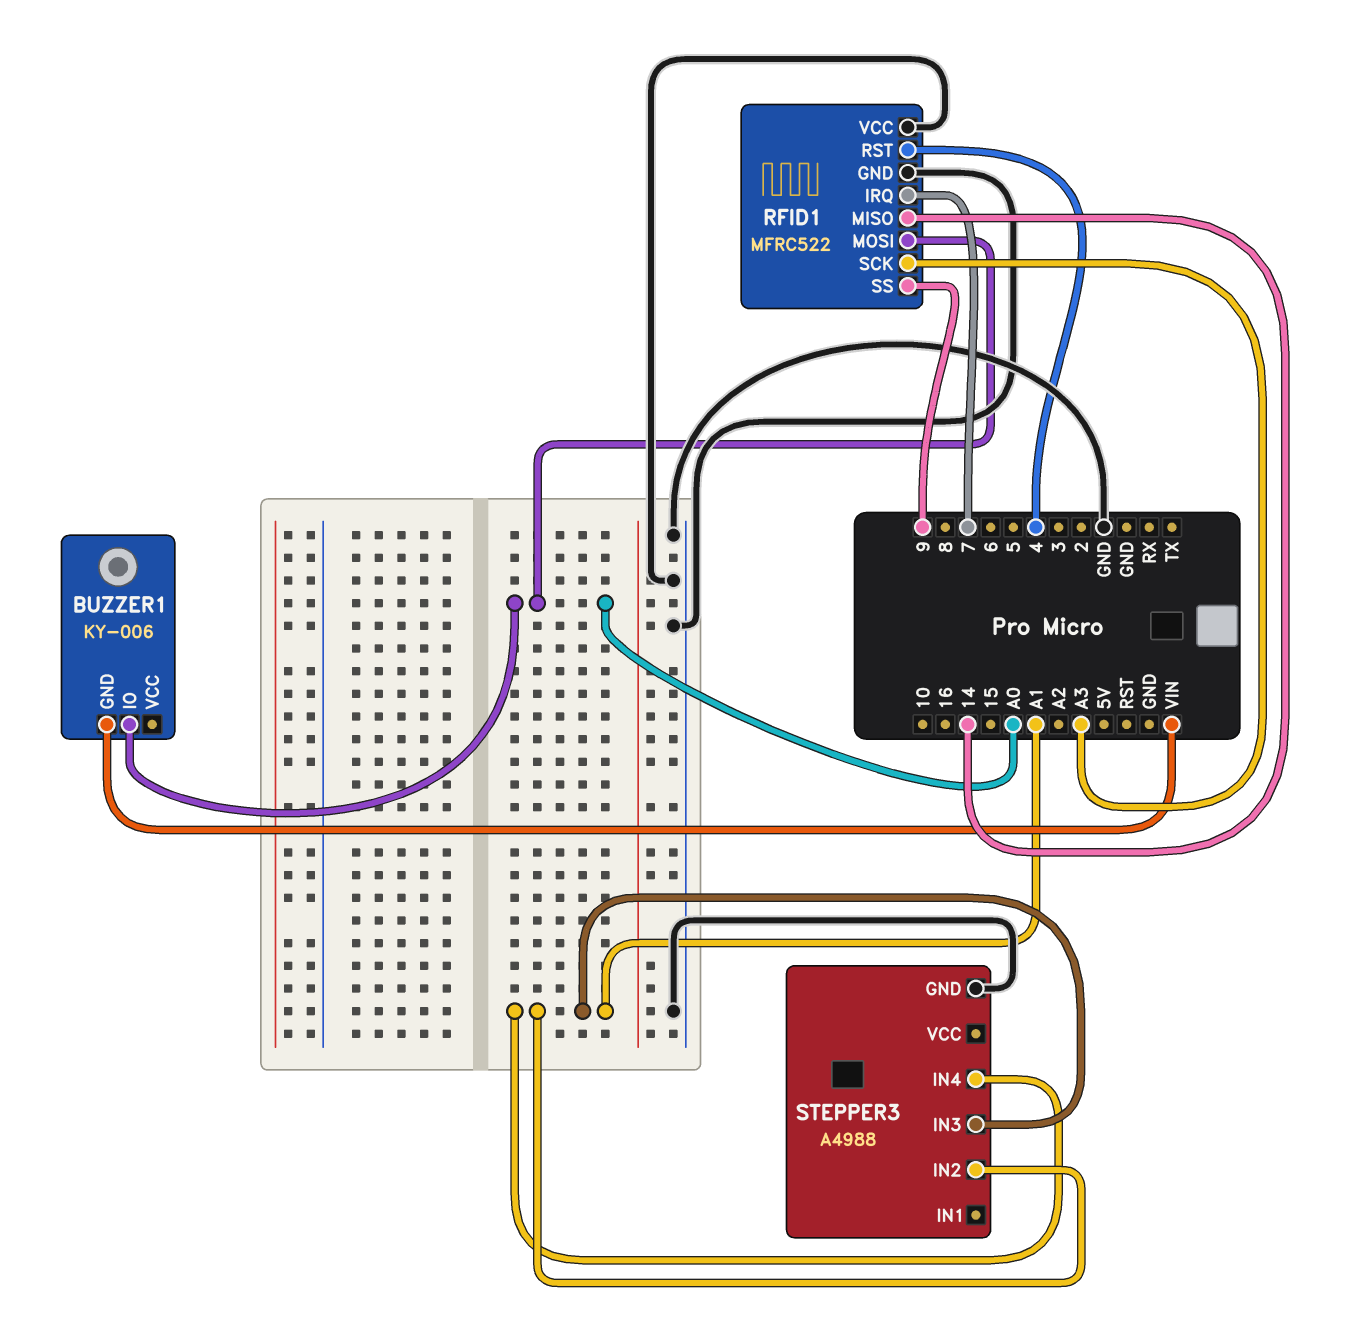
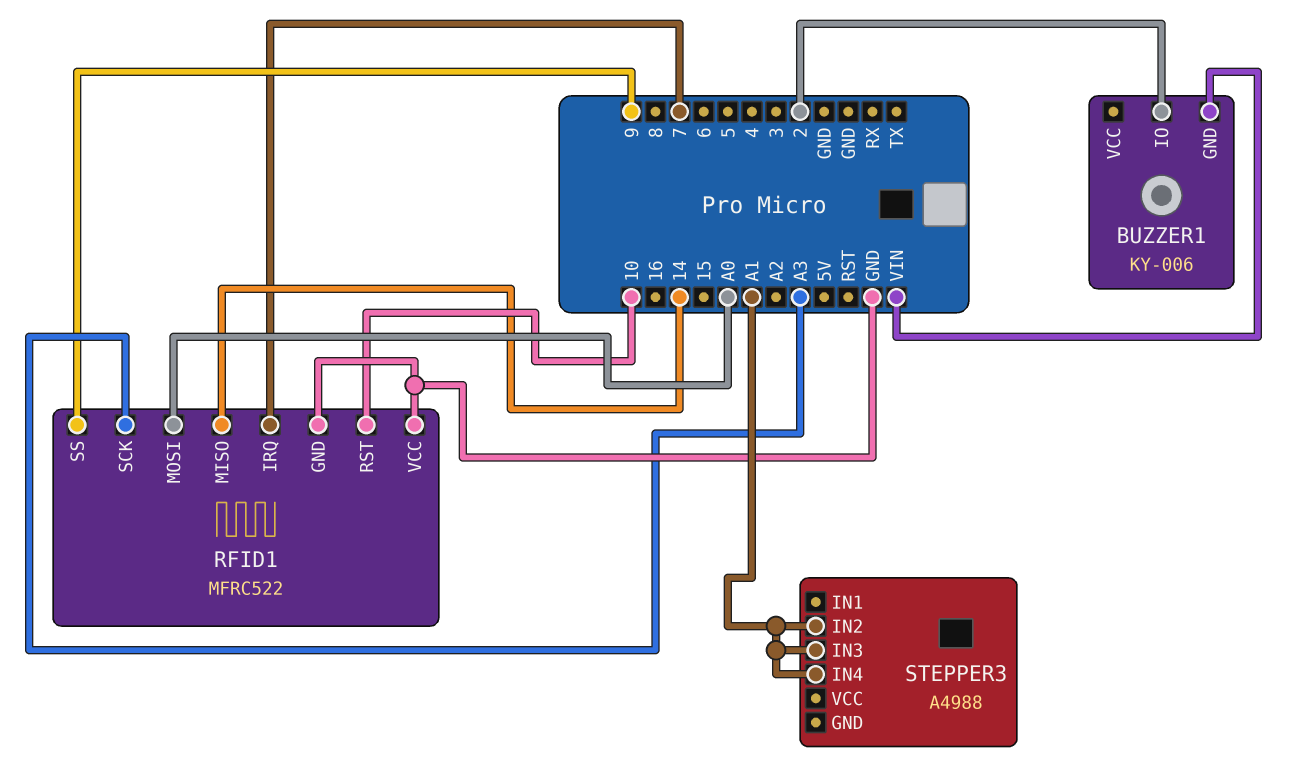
BUZZER1 pin IO: A0 -> 2
RFID1 pin RST: 4 -> 10
STEPPER3 pin GND: GND -> none

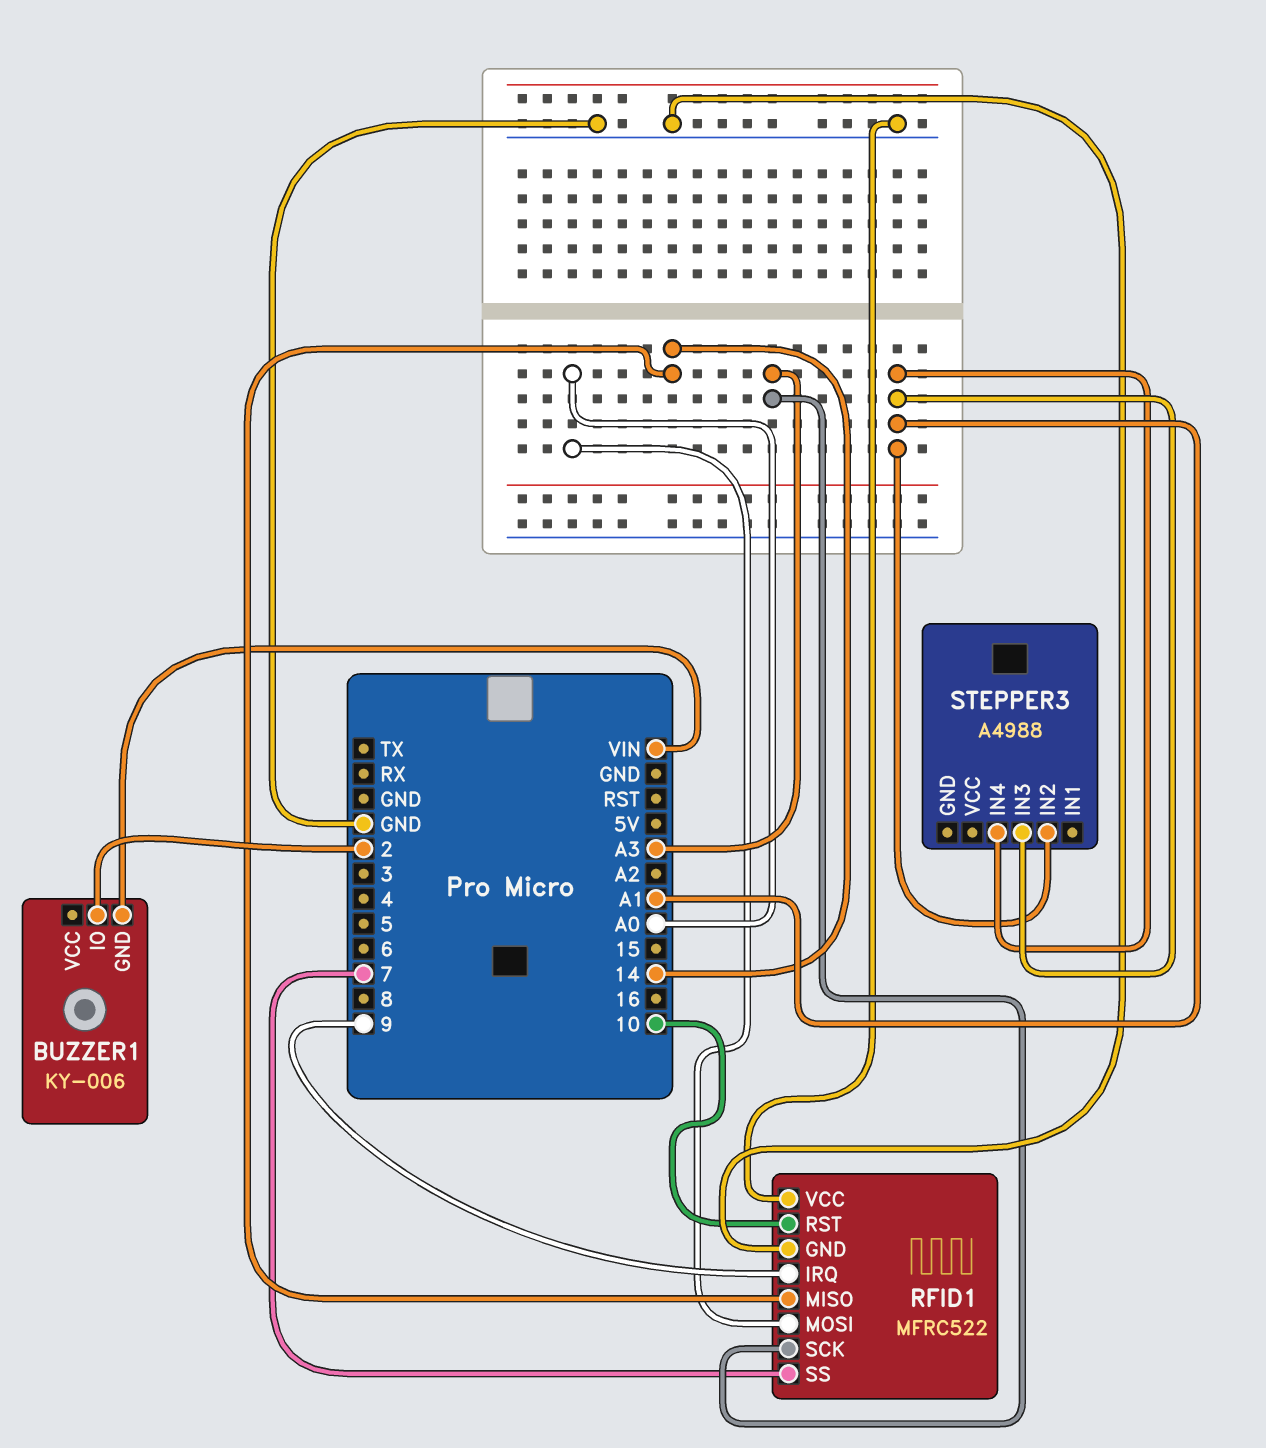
RFID1 pin IRQ: 7 -> 9
RFID1 pin SS: 9 -> 7

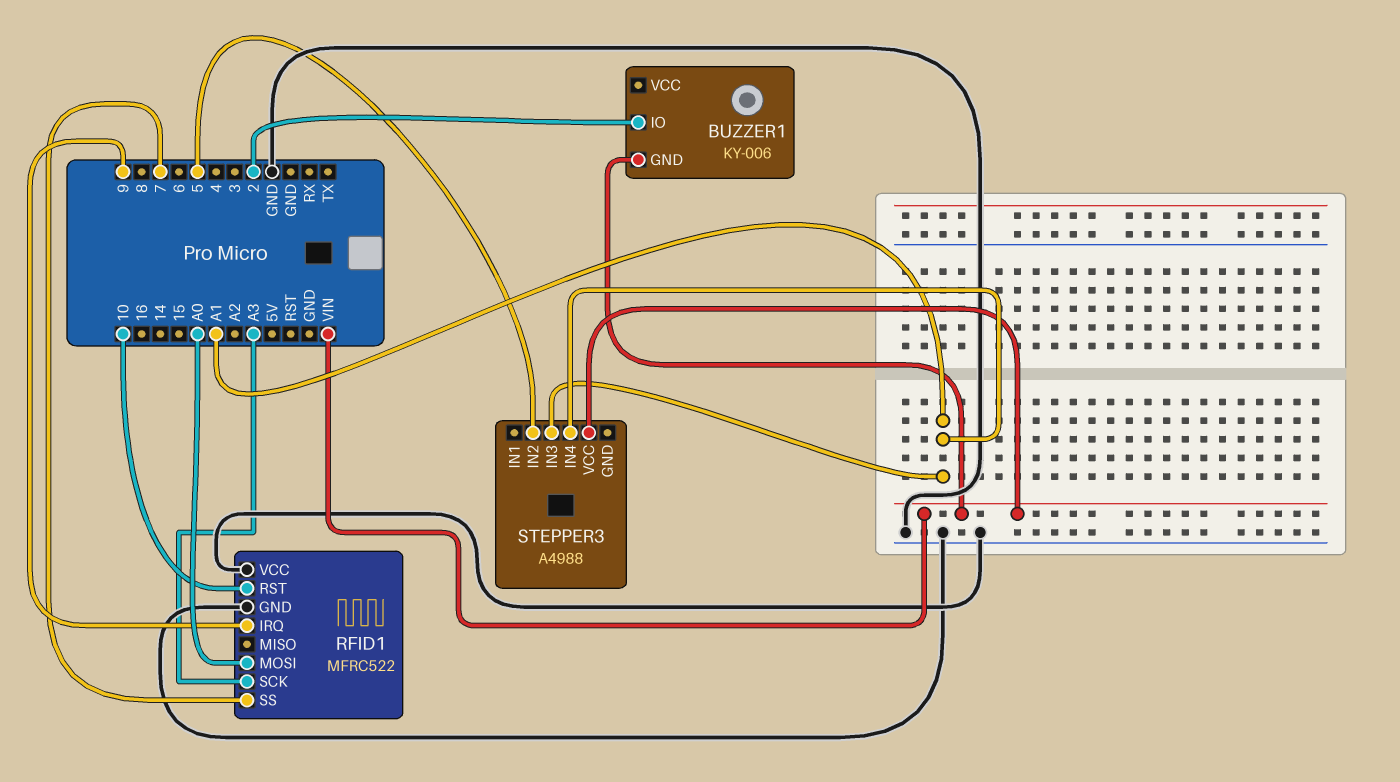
RFID1 pin MISO: 14 -> none
STEPPER3 pin IN2: A1 -> 5
STEPPER3 pin VCC: none -> VIN

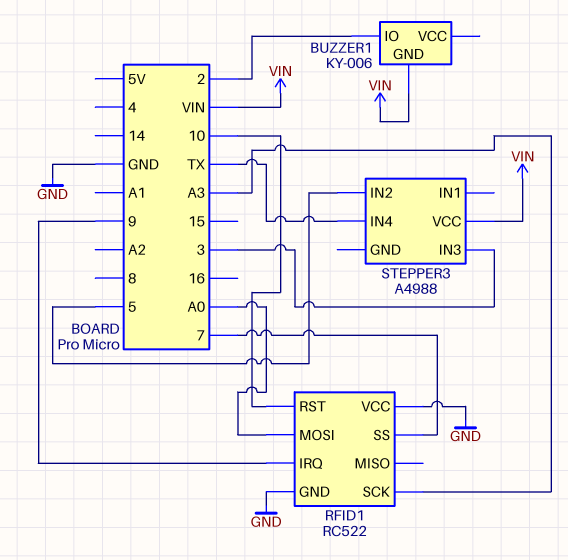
RFID1: MFRC522 -> RC522
STEPPER3 pin IN3: A1 -> 3
STEPPER3 pin IN4: A1 -> TX

